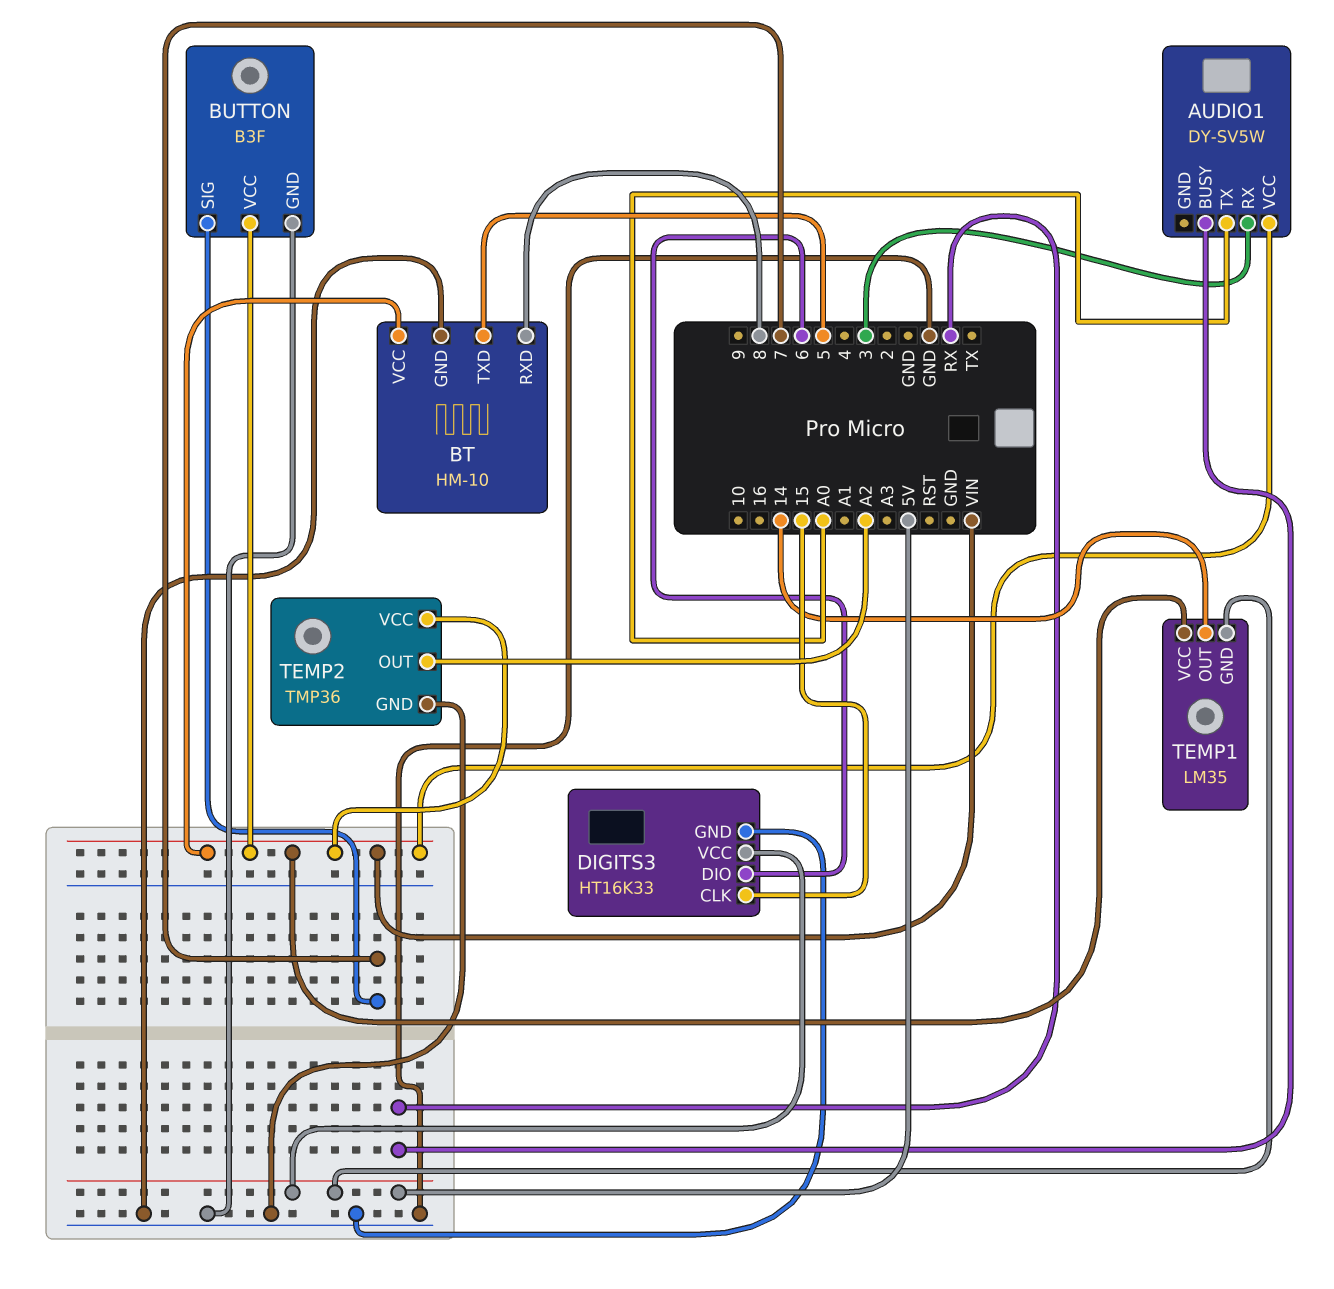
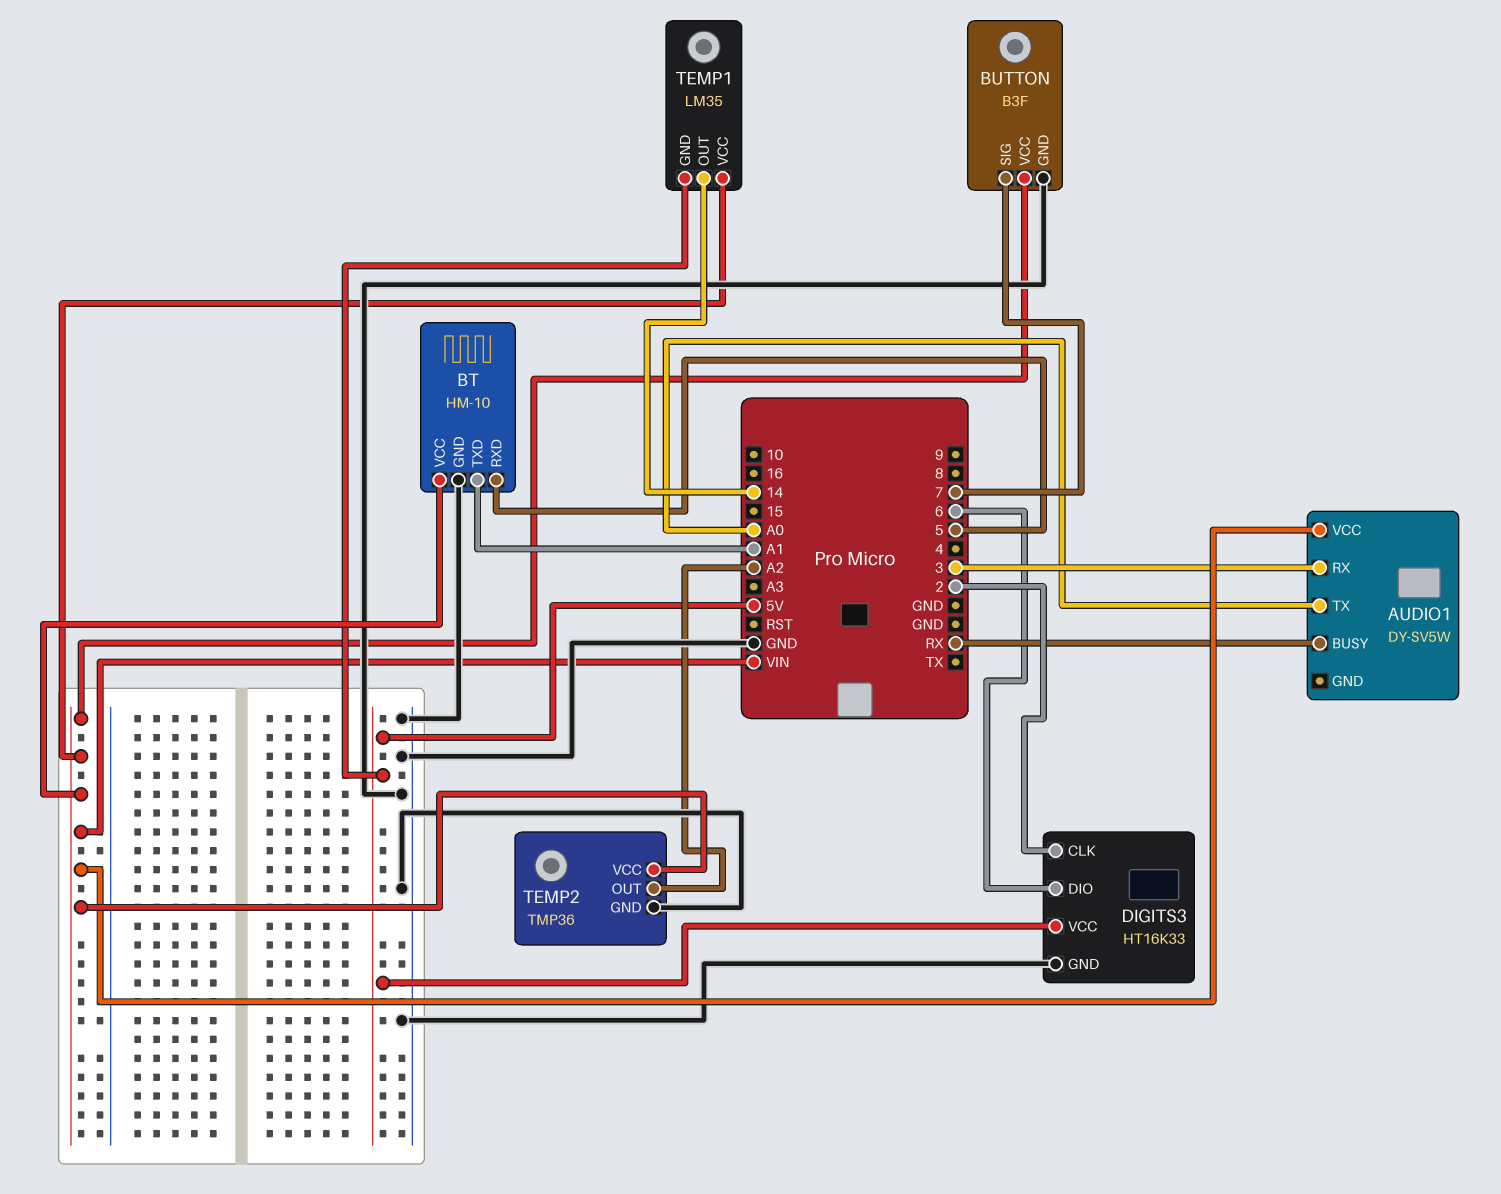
BT pin RXD: 8 -> 5
BT pin TXD: 5 -> A1
DIGITS3 pin CLK: 15 -> 2

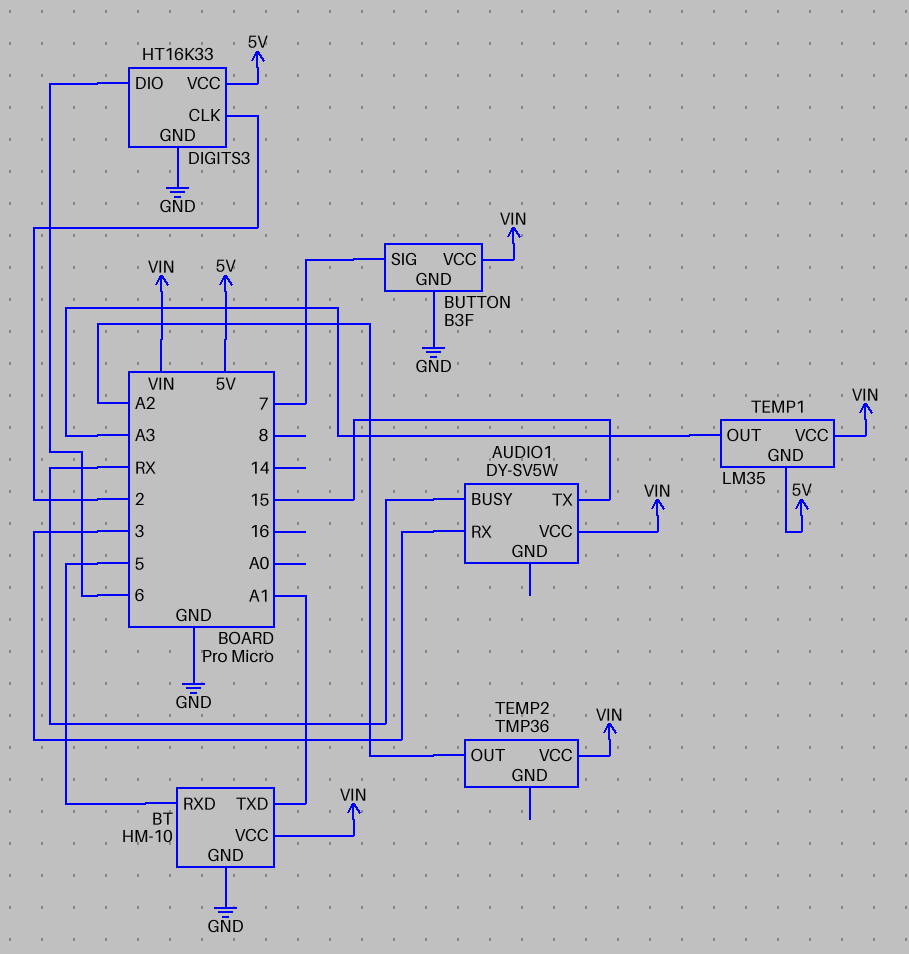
AUDIO1 pin TX: A0 -> 15
TEMP1 pin OUT: 14 -> A3
TEMP2 pin GND: GND -> none

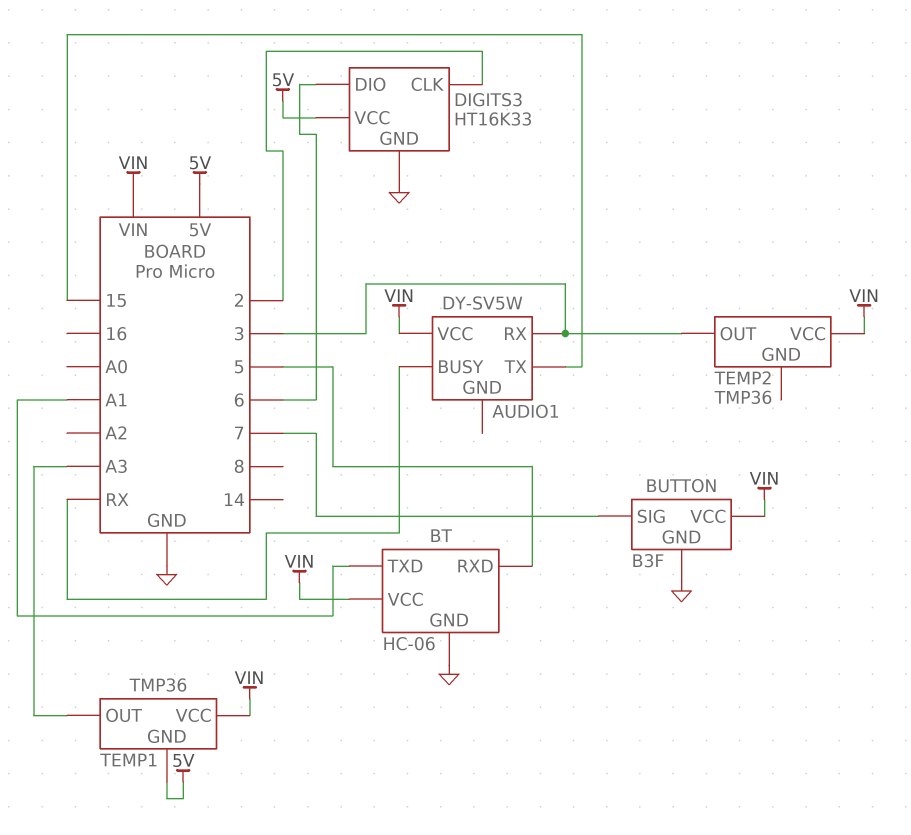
BT: HM-10 -> HC-06
TEMP1: LM35 -> TMP36
TEMP2 pin OUT: A2 -> 3

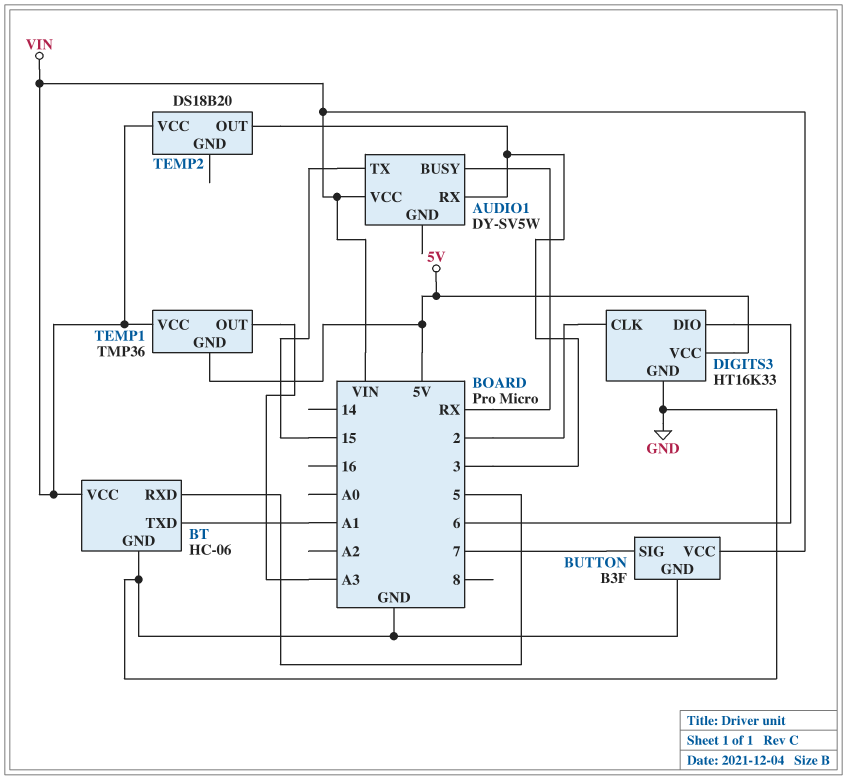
TEMP2: TMP36 -> DS18B20

